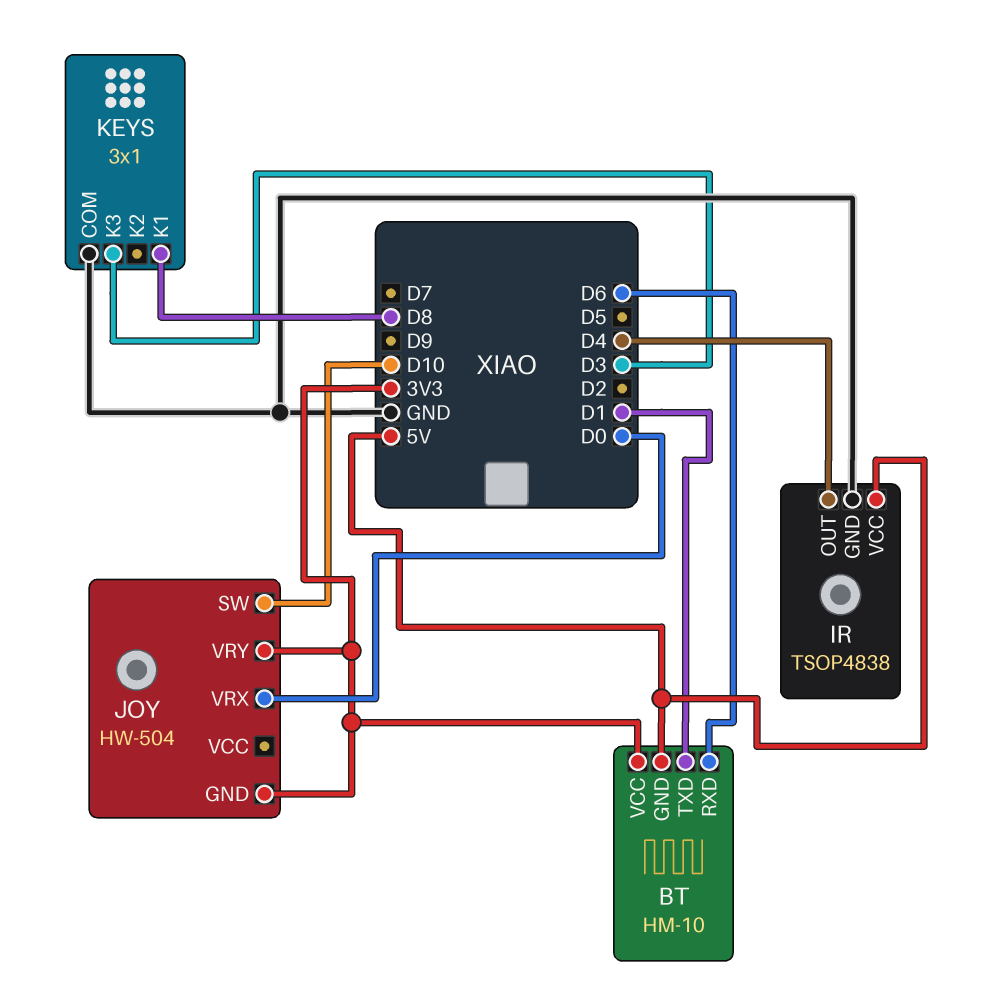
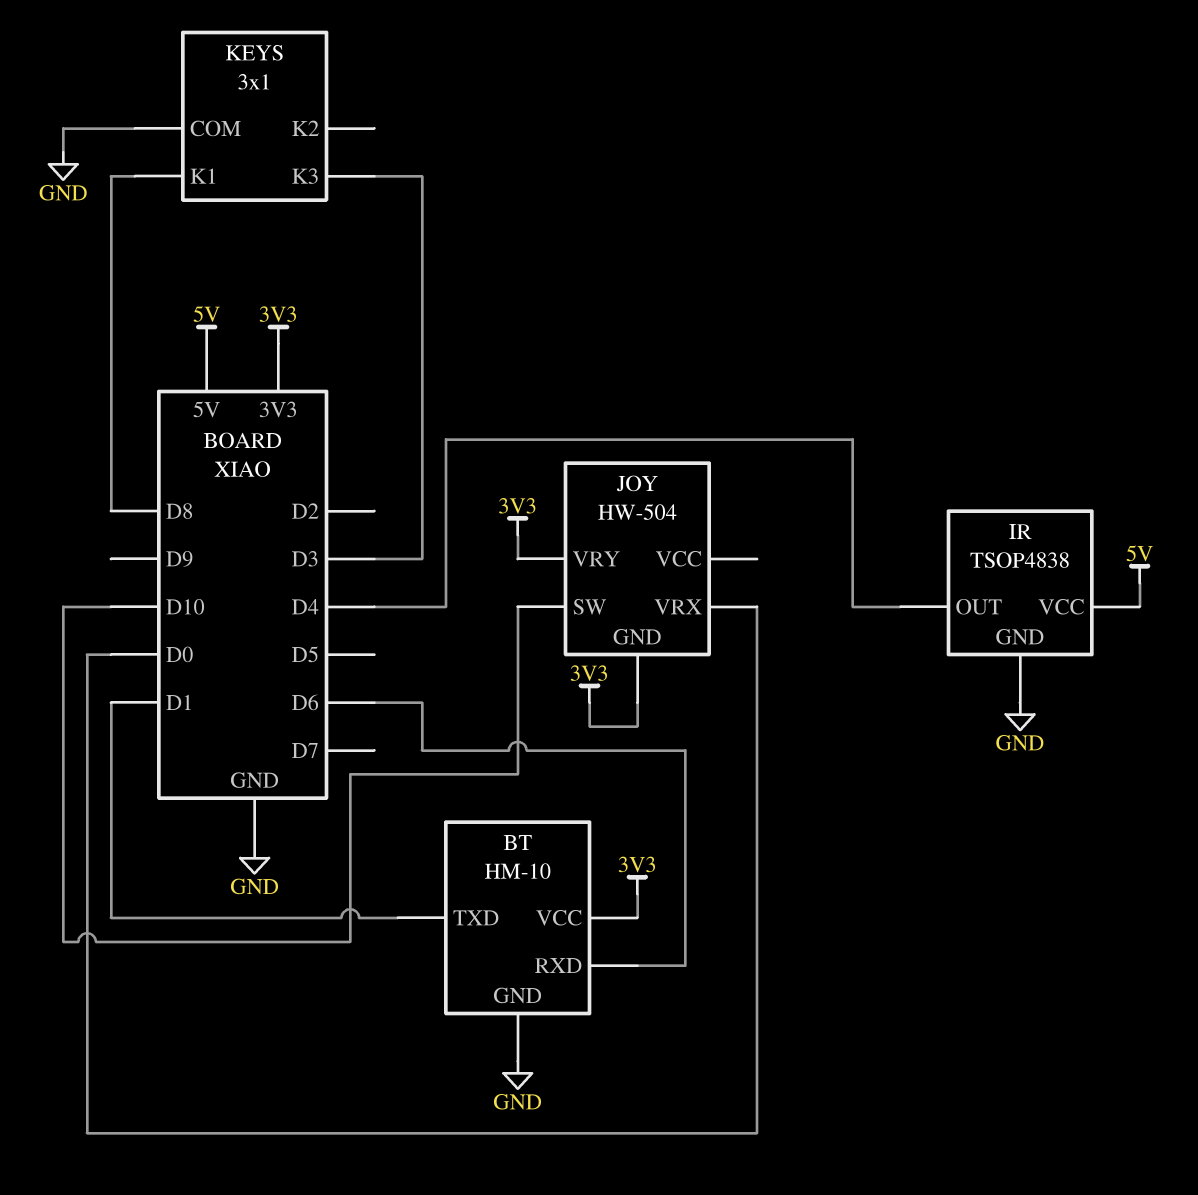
BT pin GND: 5V -> GND

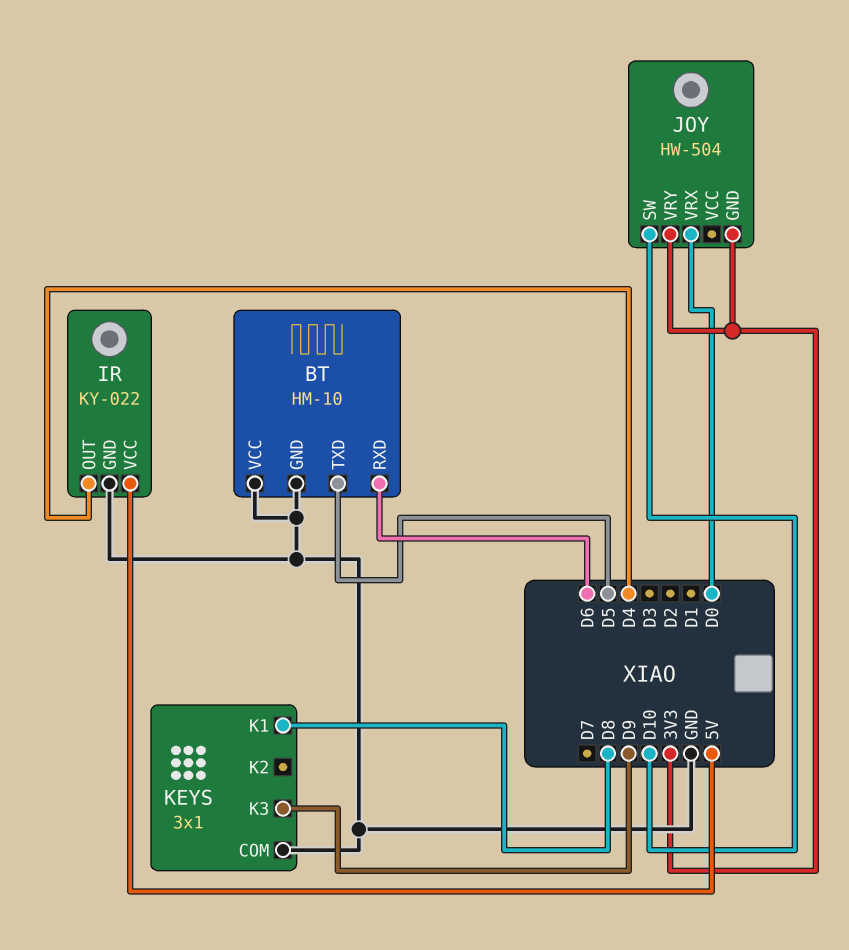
BT pin TXD: D1 -> D5
BT pin VCC: 3V3 -> GND
IR: TSOP4838 -> KY-022
KEYS pin K3: D3 -> D9

